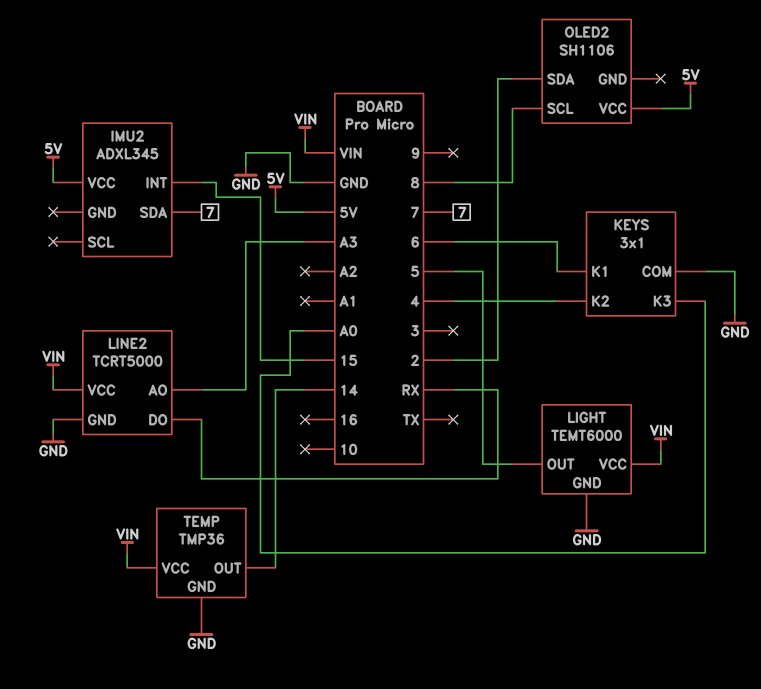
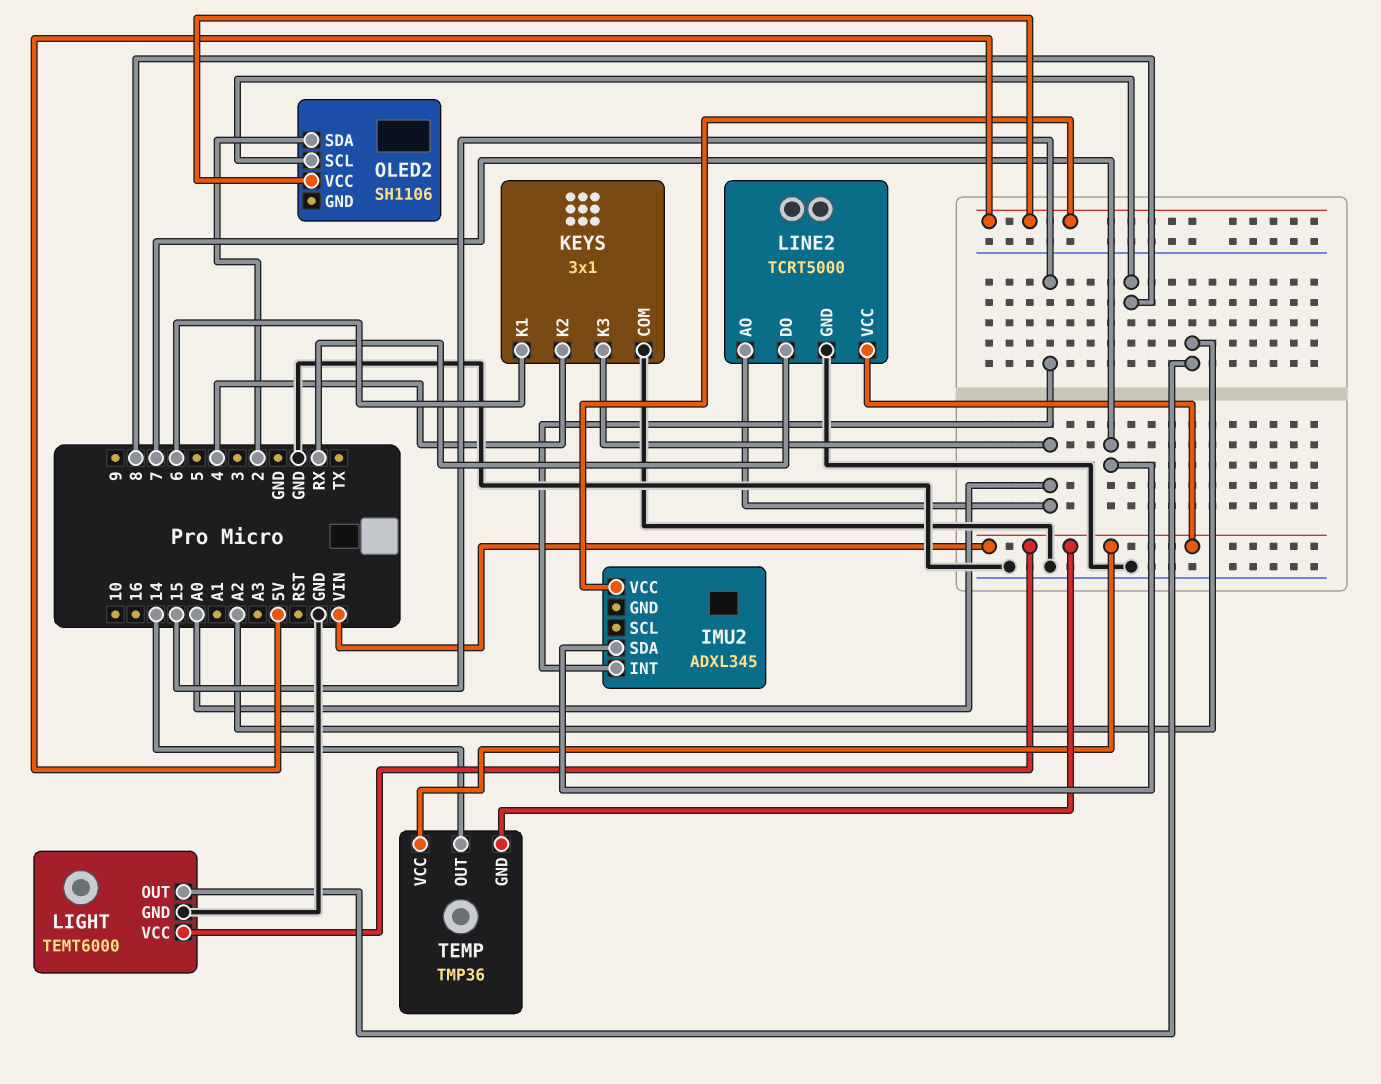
LIGHT pin OUT: 5 -> A2
LINE2 pin AO: A3 -> A0
TEMP pin GND: GND -> VIN

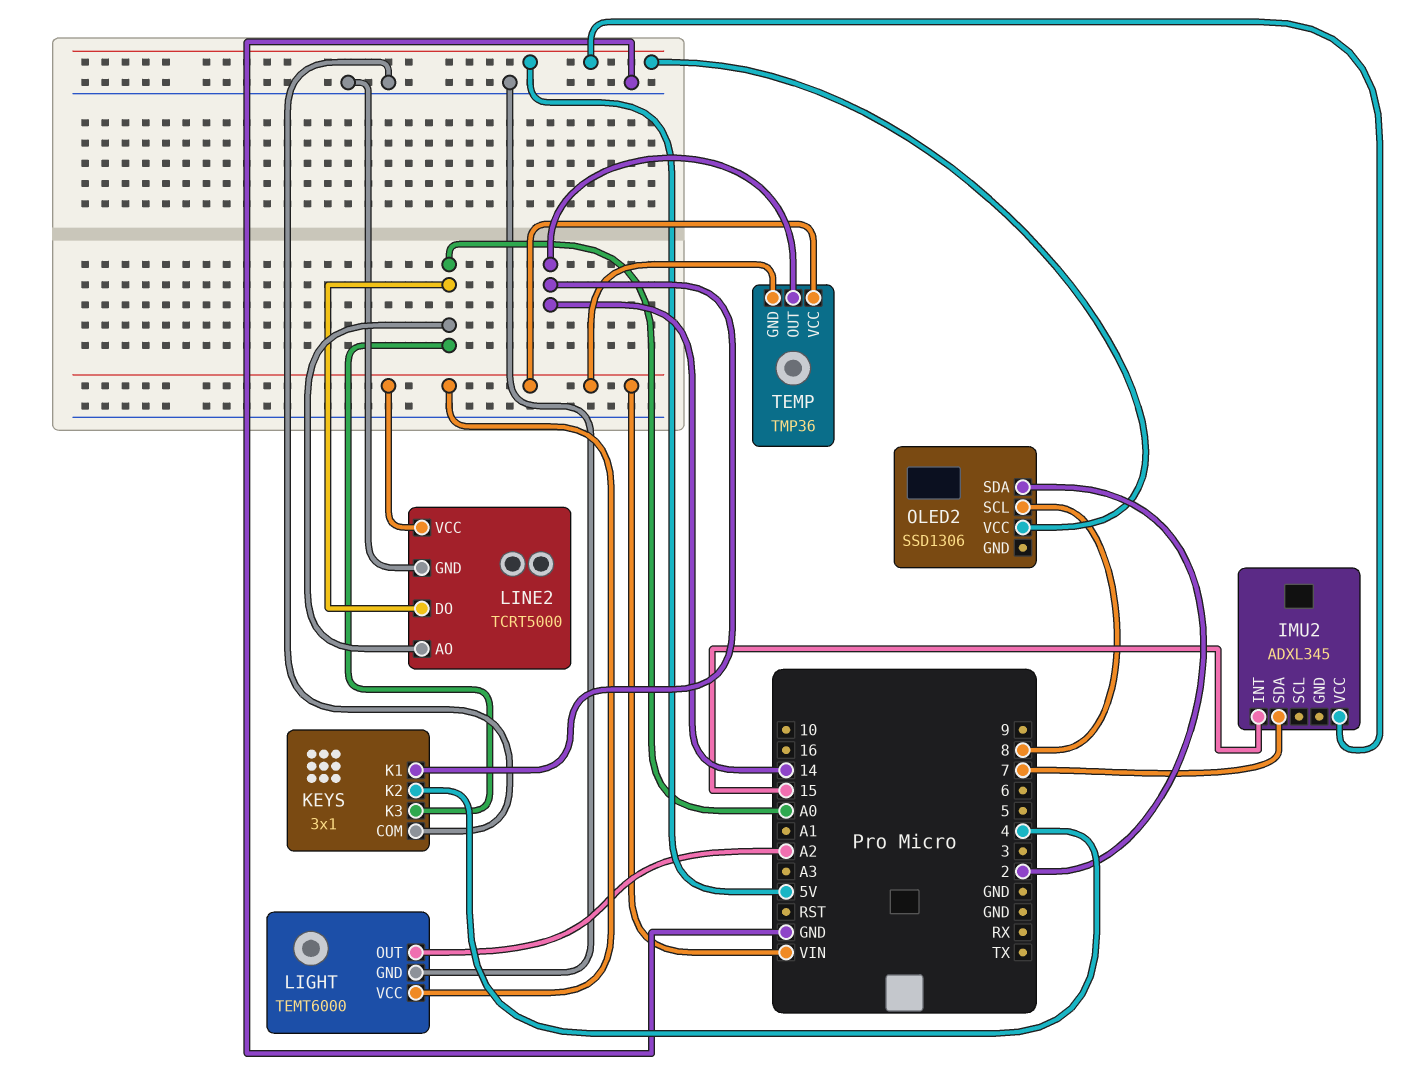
KEYS pin K1: 6 -> 14
LINE2 pin DO: RX -> A0
OLED2: SH1106 -> SSD1306

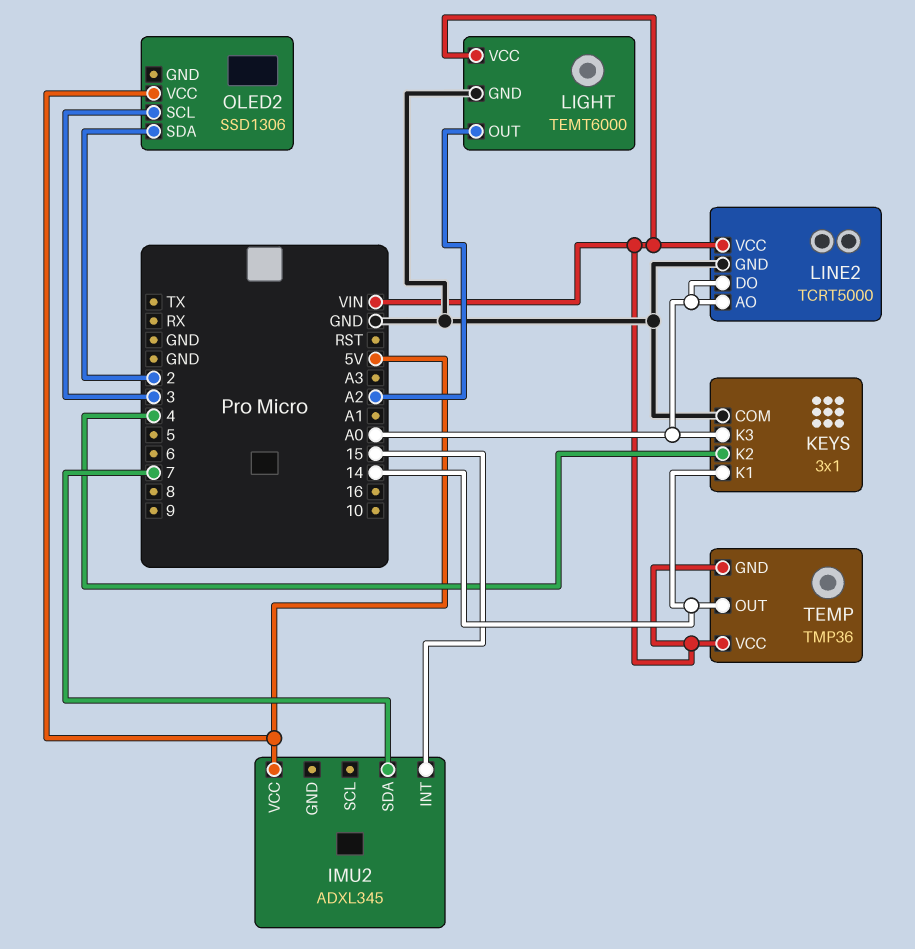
OLED2 pin SCL: 8 -> 3

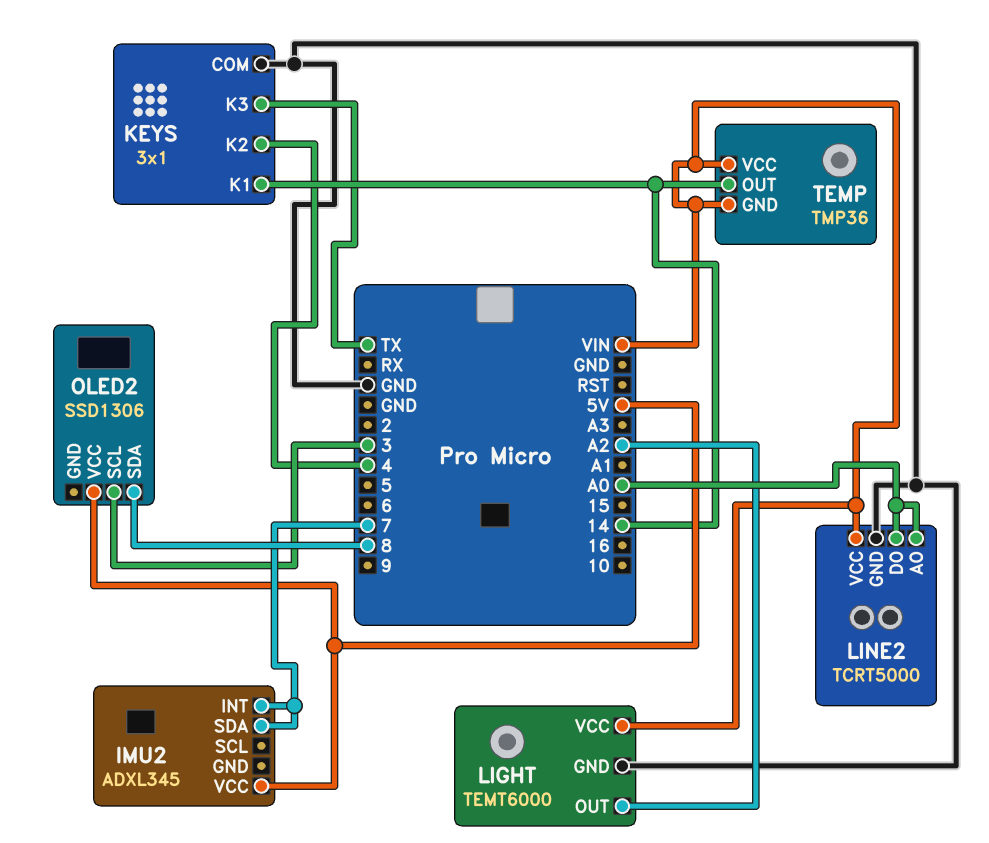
IMU2 pin INT: 15 -> 7
KEYS pin K3: A0 -> TX
OLED2 pin SDA: 2 -> 8

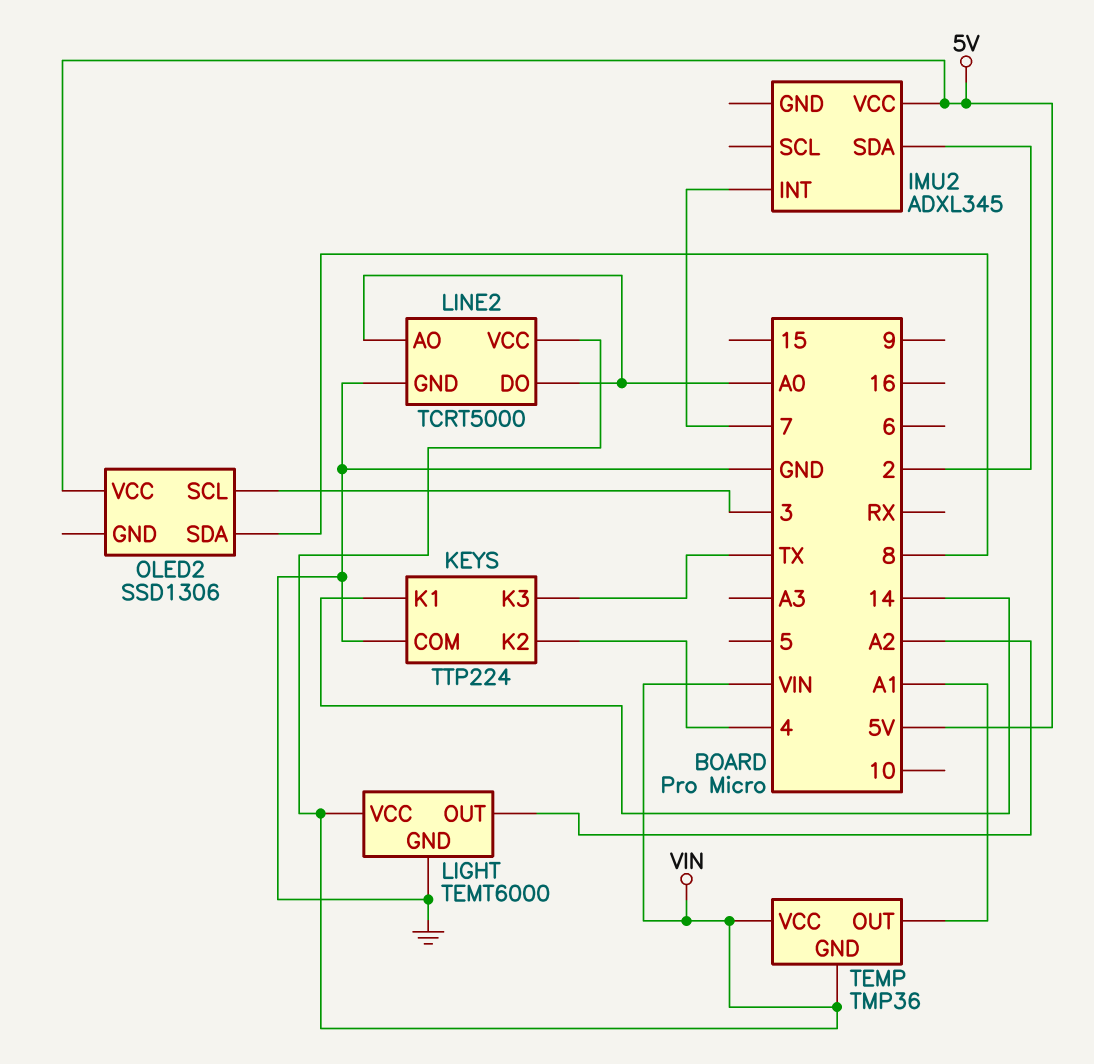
IMU2 pin SDA: 7 -> 2
KEYS: 3x1 -> TTP224
TEMP pin OUT: 14 -> A1

